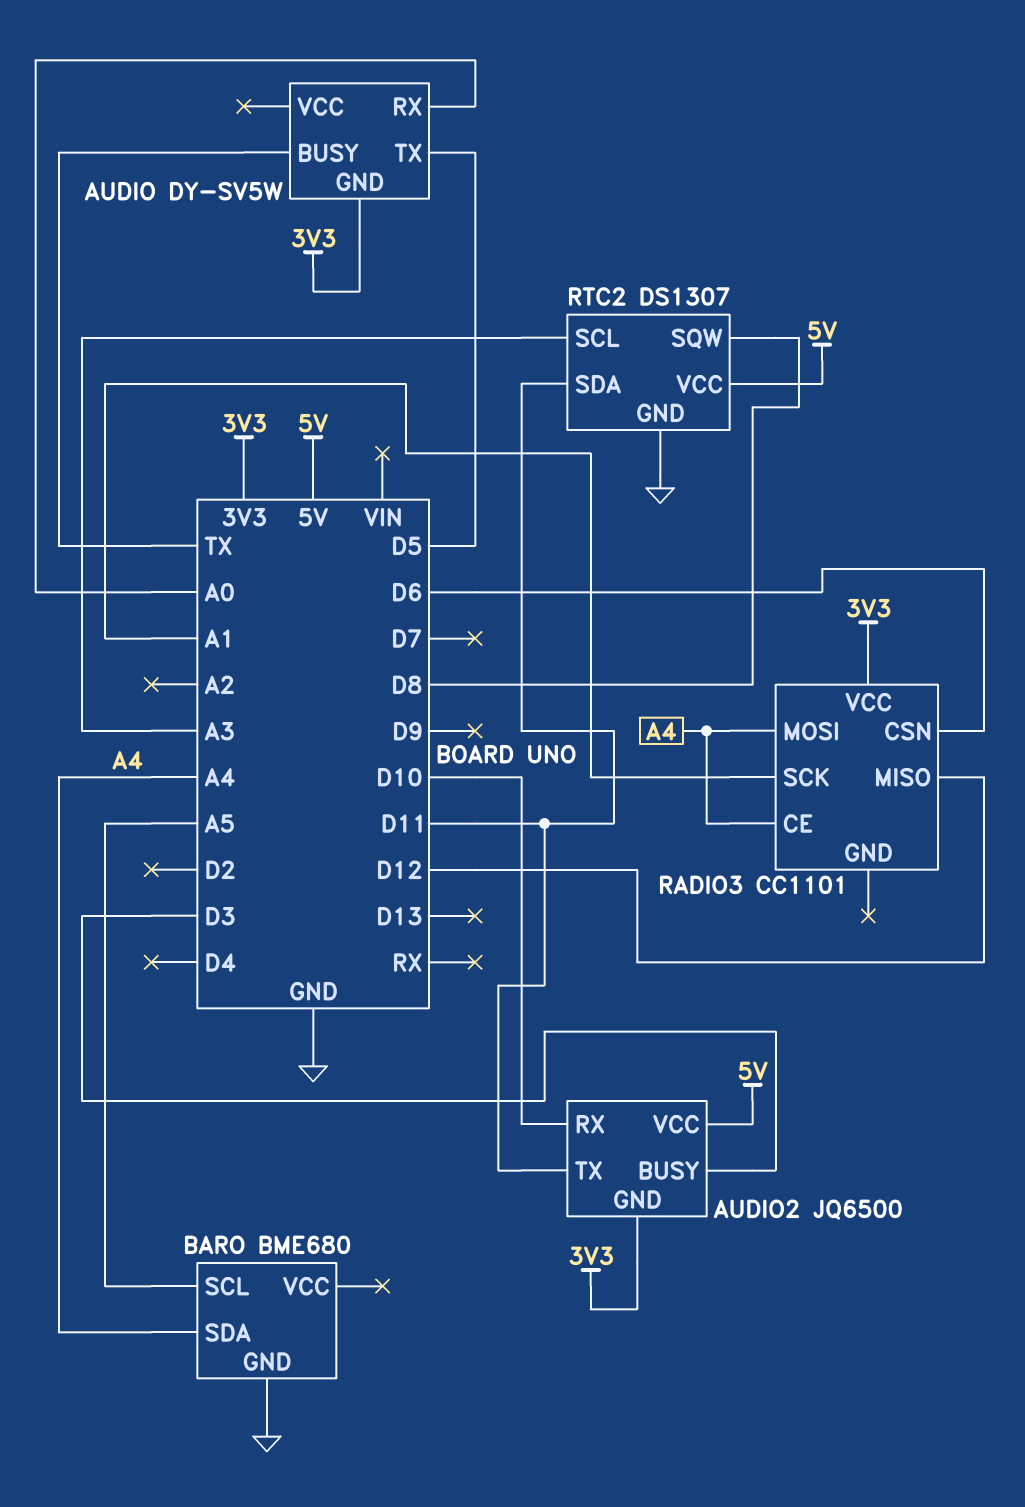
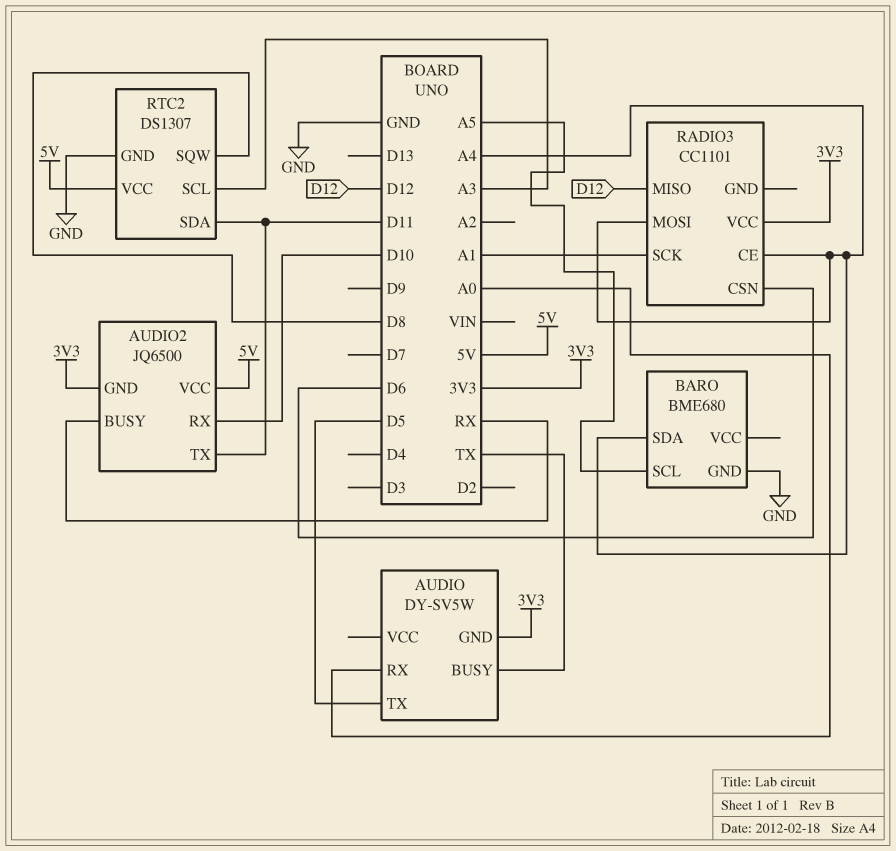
AUDIO2 pin BUSY: D3 -> RX

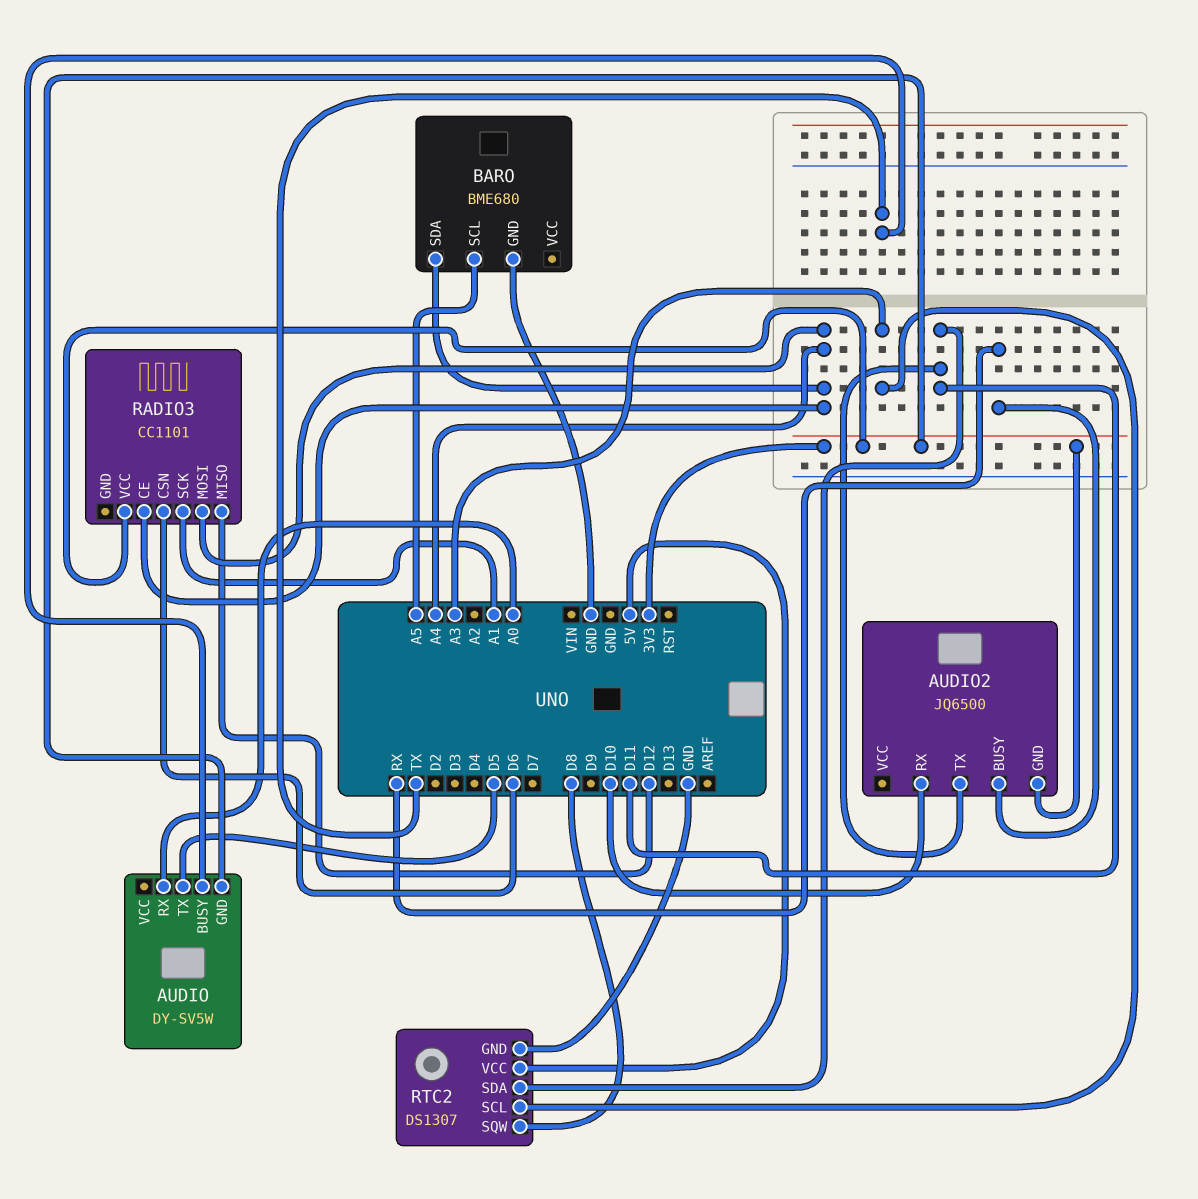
AUDIO2 pin VCC: 5V -> none

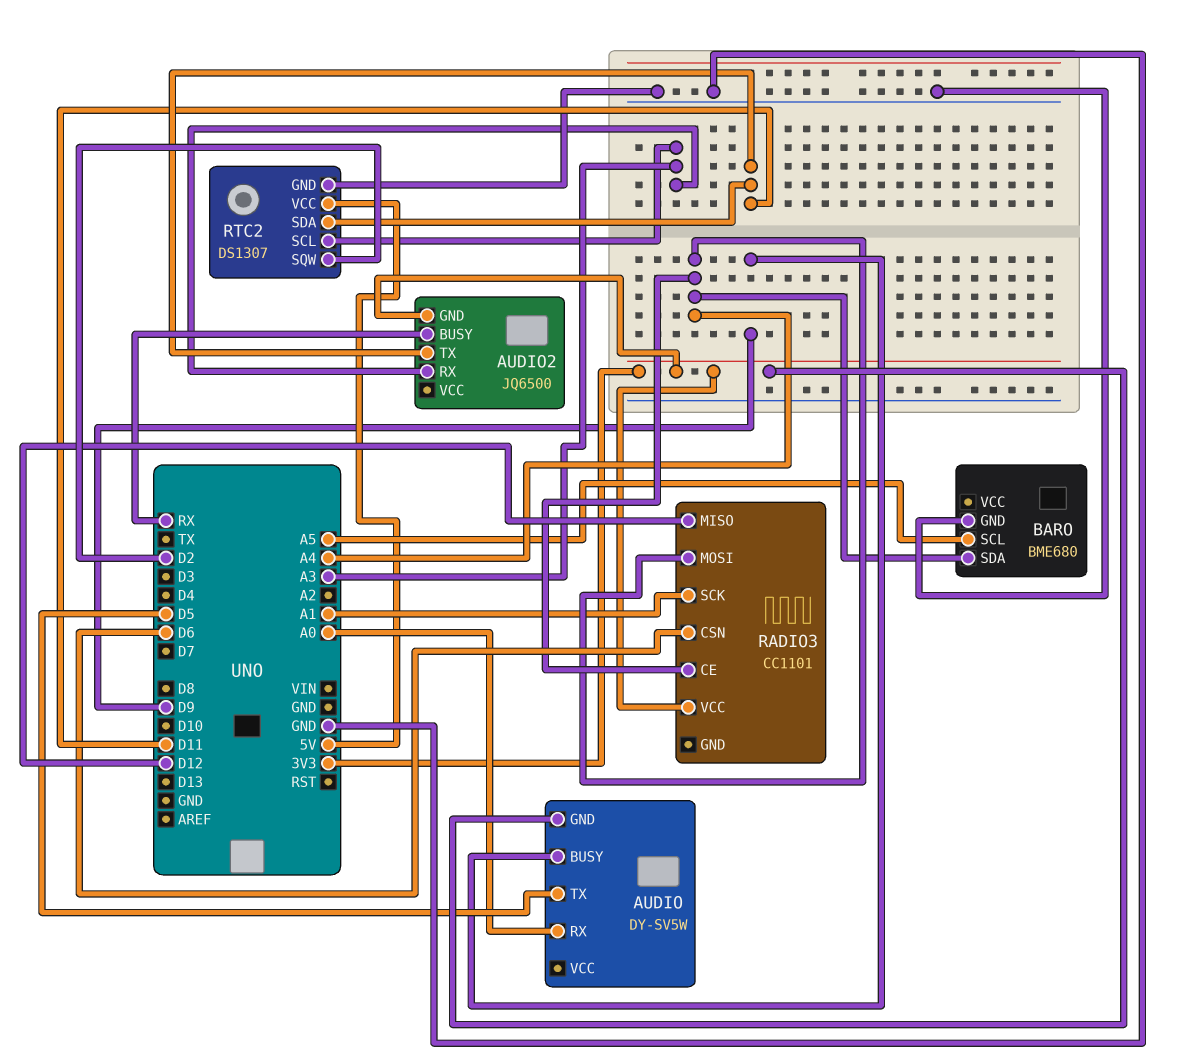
AUDIO pin BUSY: TX -> D9
AUDIO2 pin RX: D10 -> A3
RTC2 pin SQW: D8 -> D2

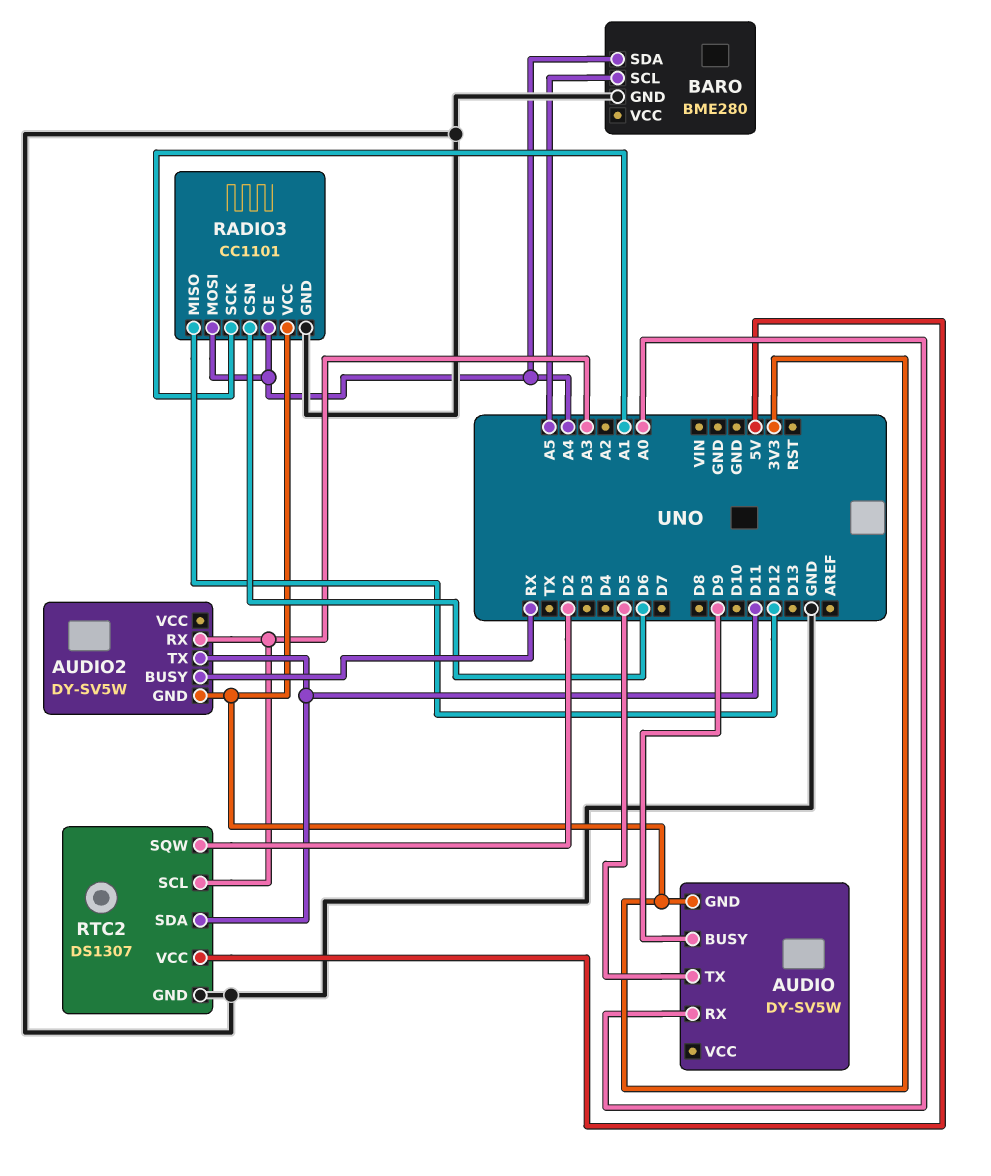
AUDIO2: JQ6500 -> DY-SV5W
BARO: BME680 -> BME280
RADIO3 pin GND: none -> GND

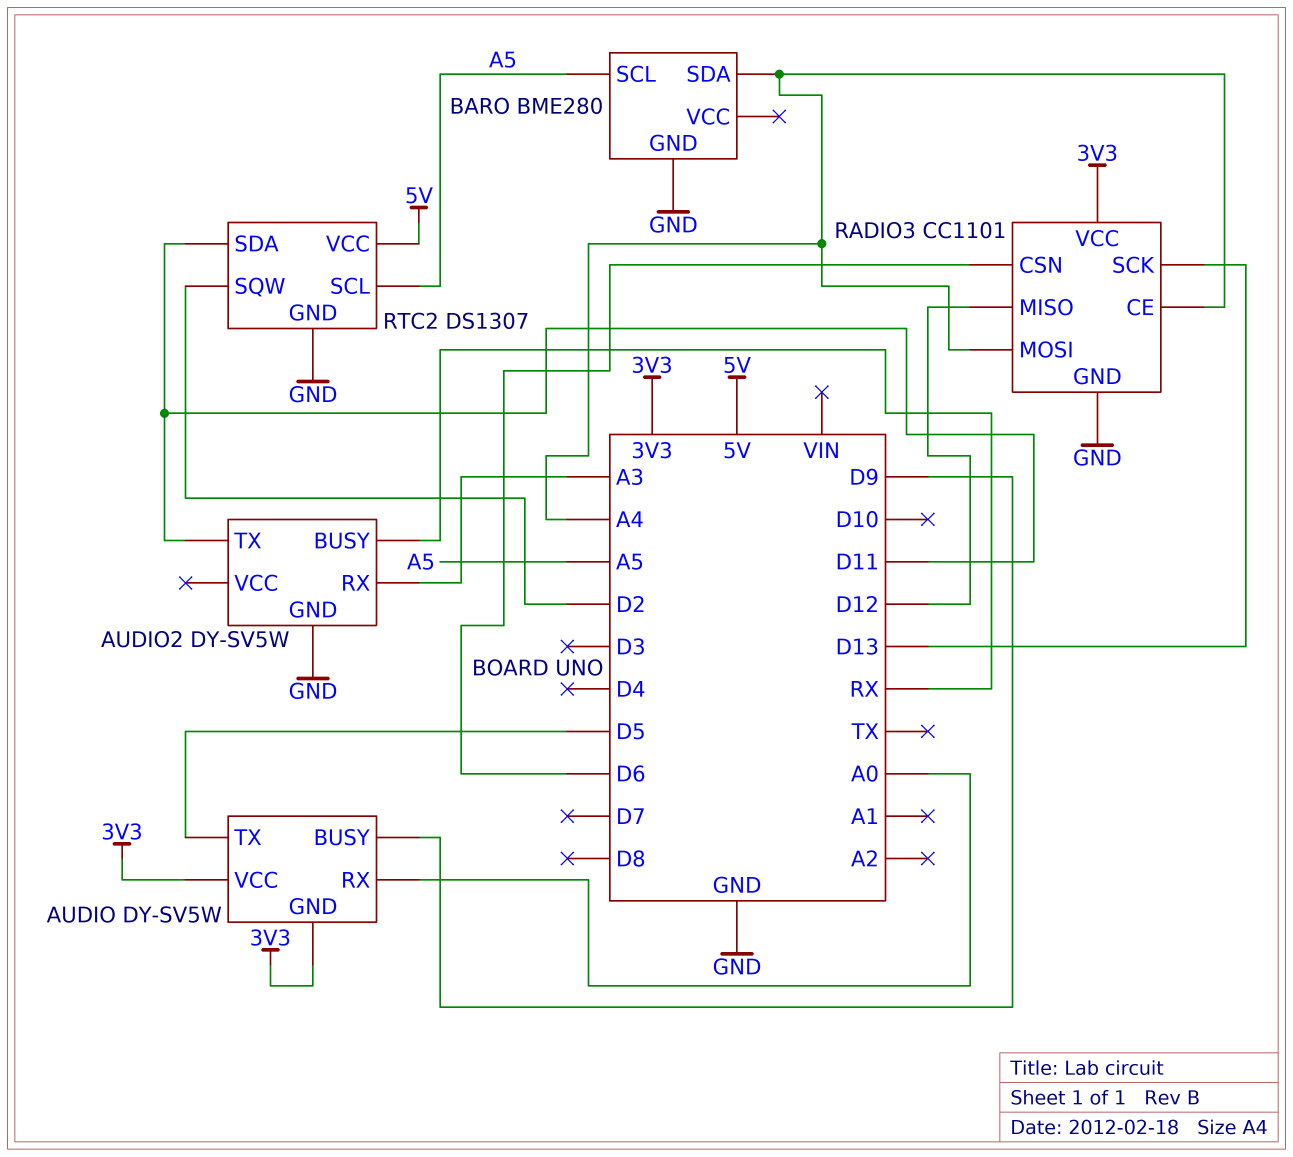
AUDIO pin VCC: none -> 3V3
AUDIO2 pin GND: 3V3 -> GND
RADIO3 pin SCK: A1 -> D13
RTC2 pin SCL: A3 -> A5

